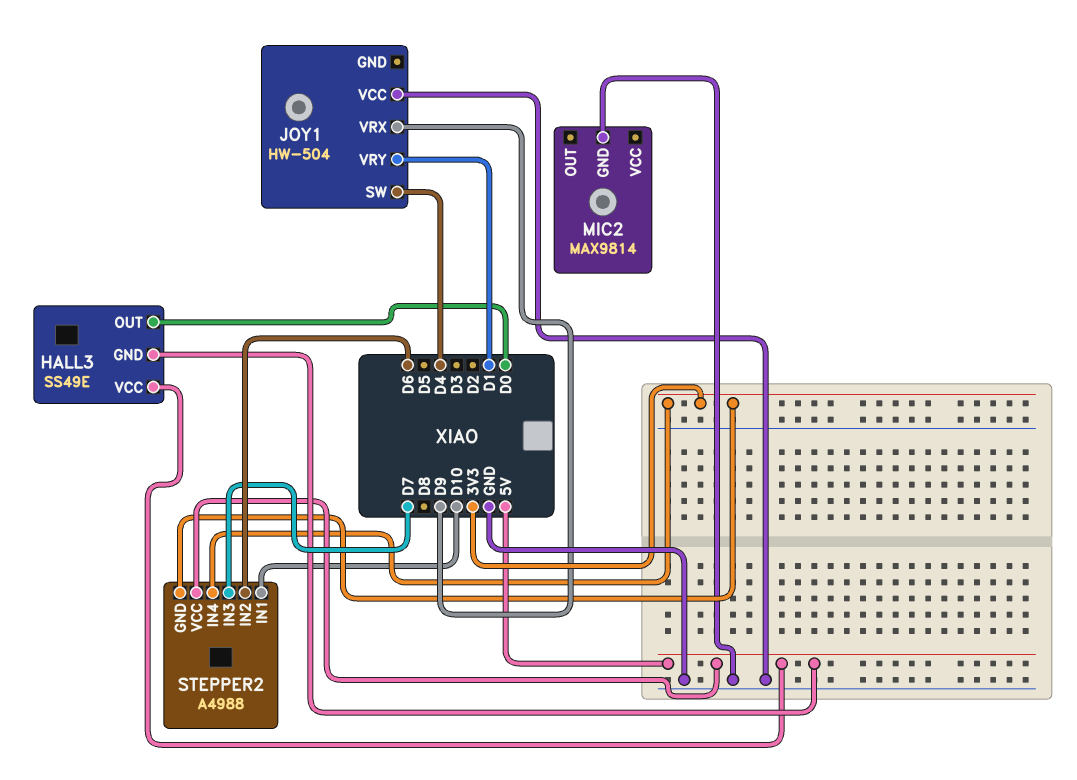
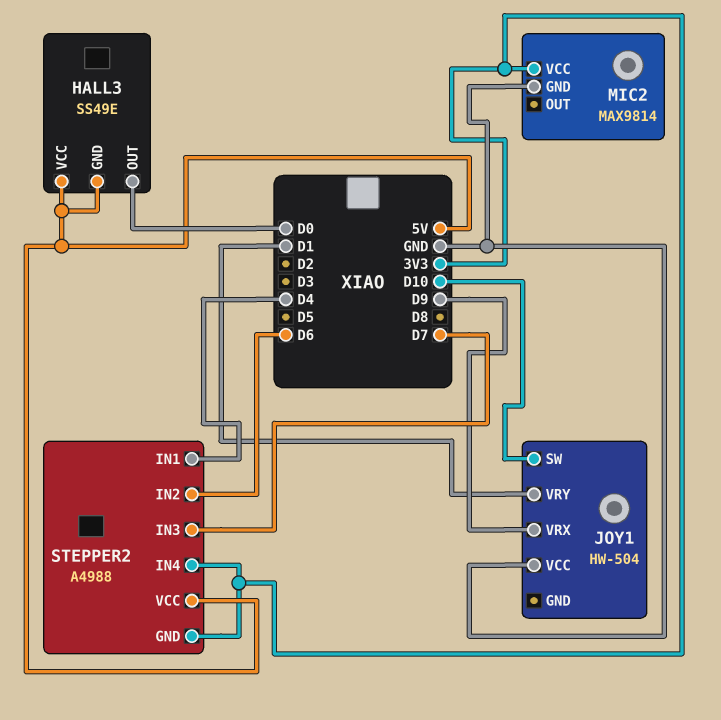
JOY1 pin SW: D4 -> D10
MIC2 pin VCC: none -> 3V3
STEPPER2 pin IN1: D10 -> D4

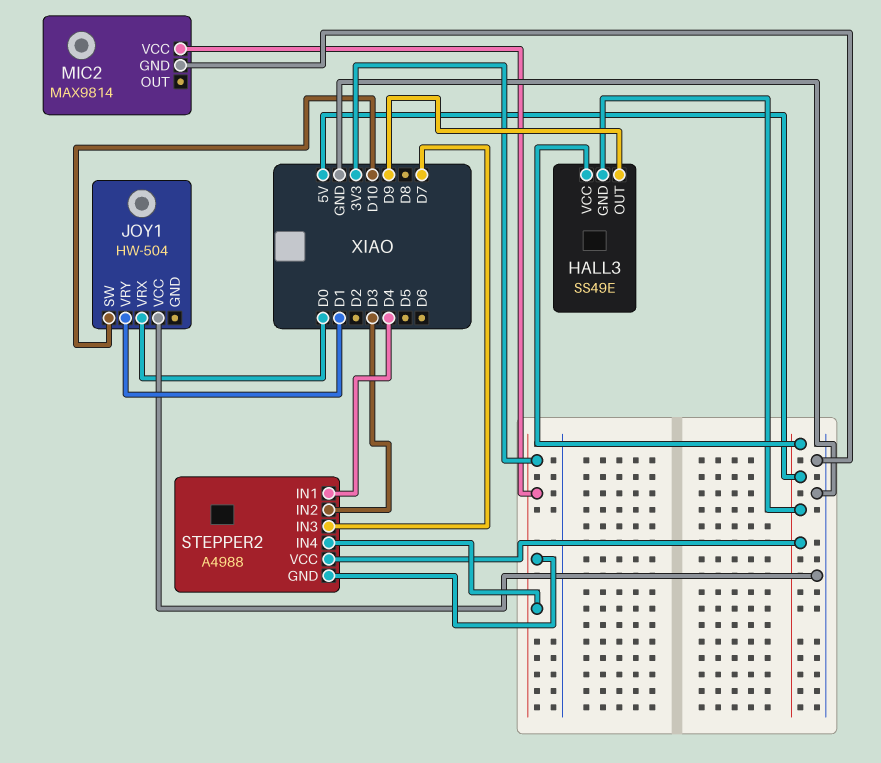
HALL3 pin OUT: D0 -> D9
JOY1 pin VRX: D9 -> D0
STEPPER2 pin IN2: D6 -> D3

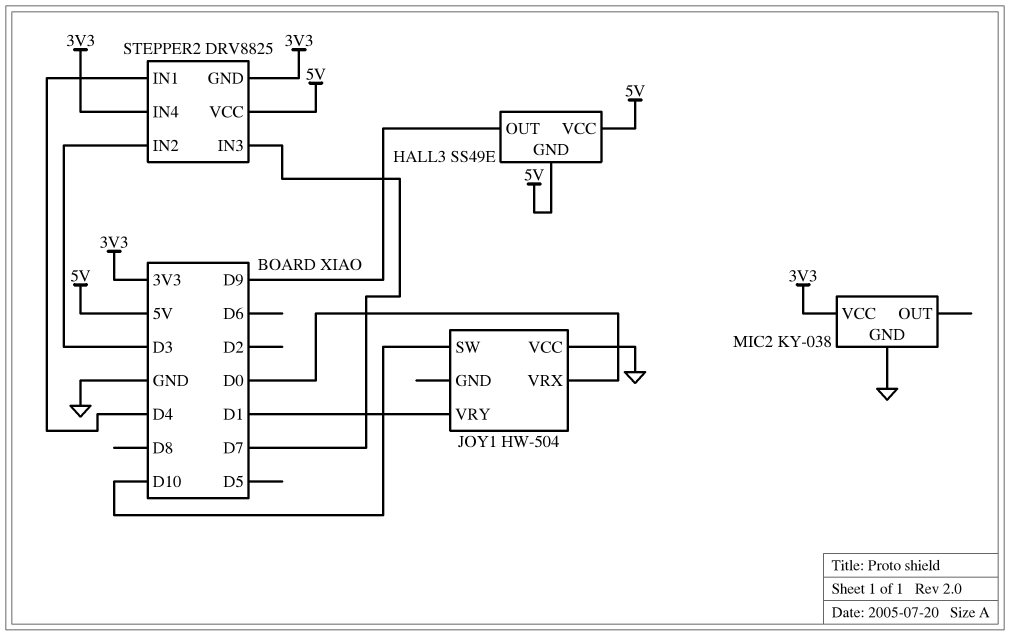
MIC2: MAX9814 -> KY-038
STEPPER2: A4988 -> DRV8825

